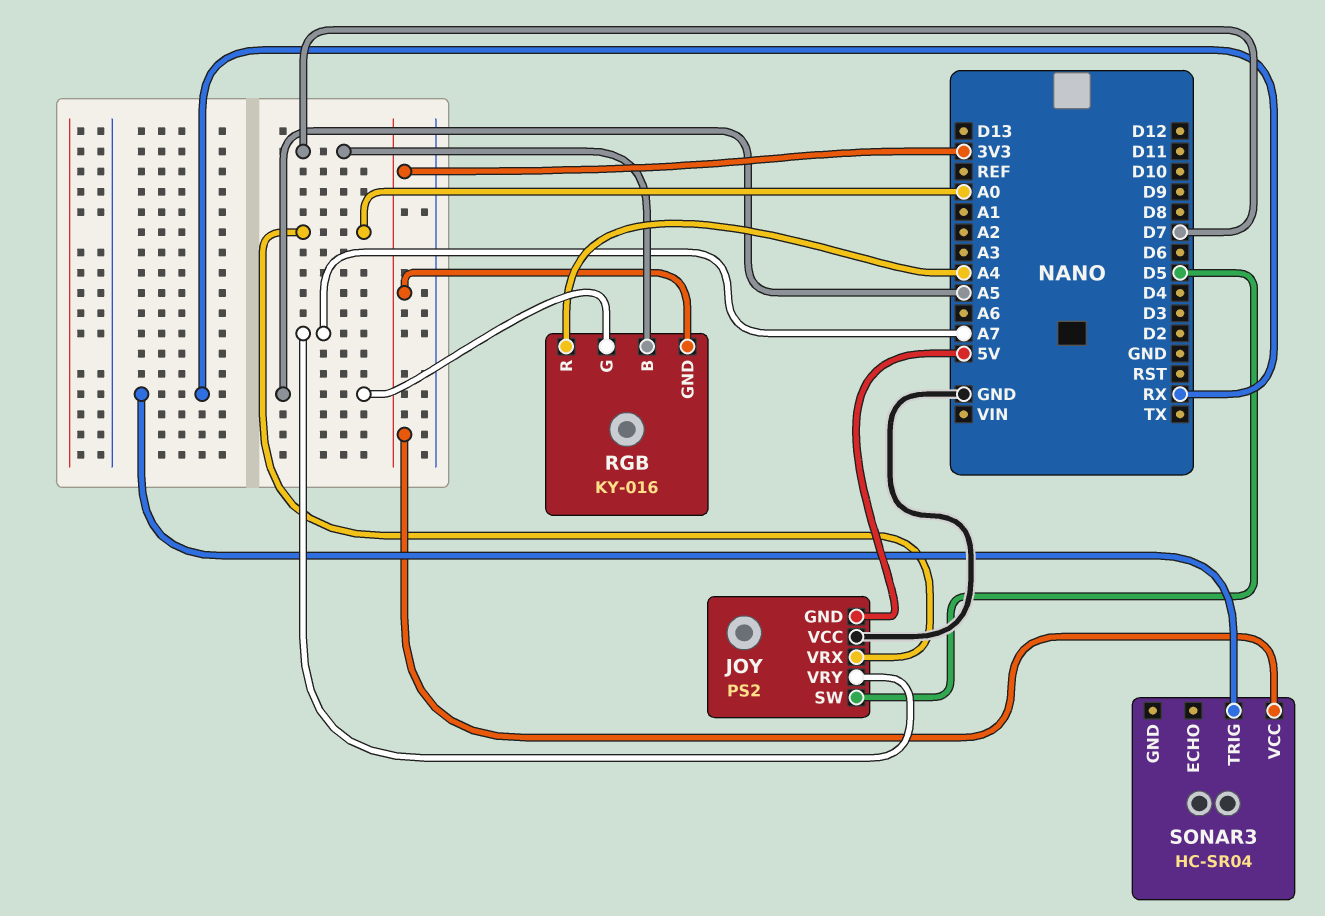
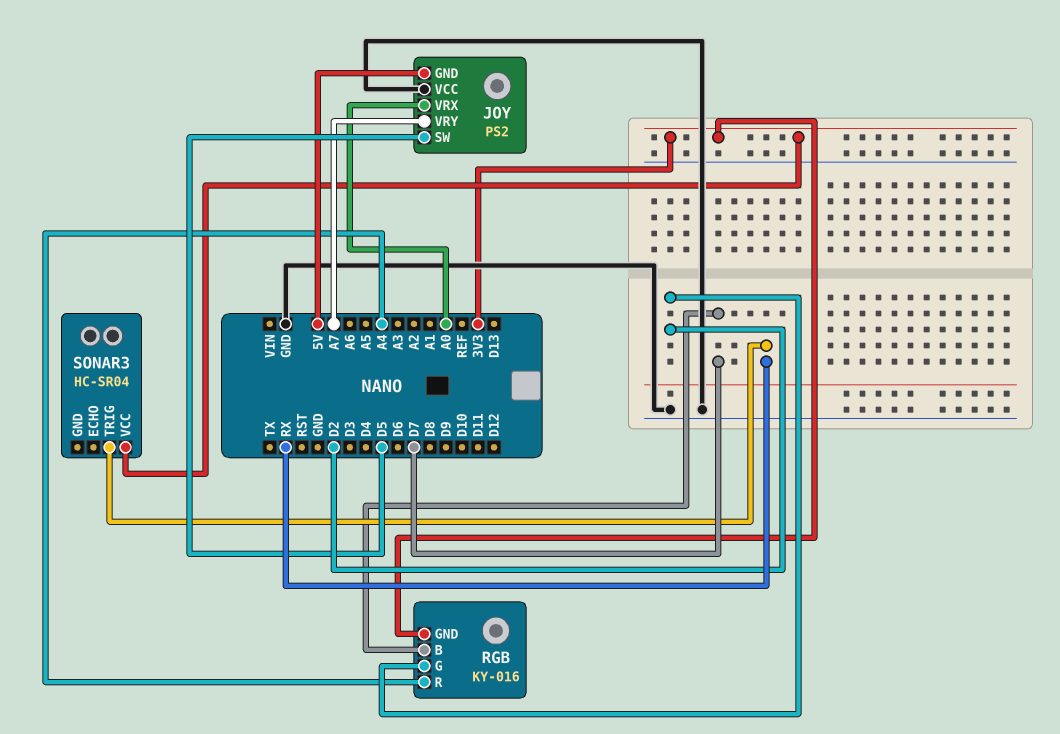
RGB pin G: A5 -> D2

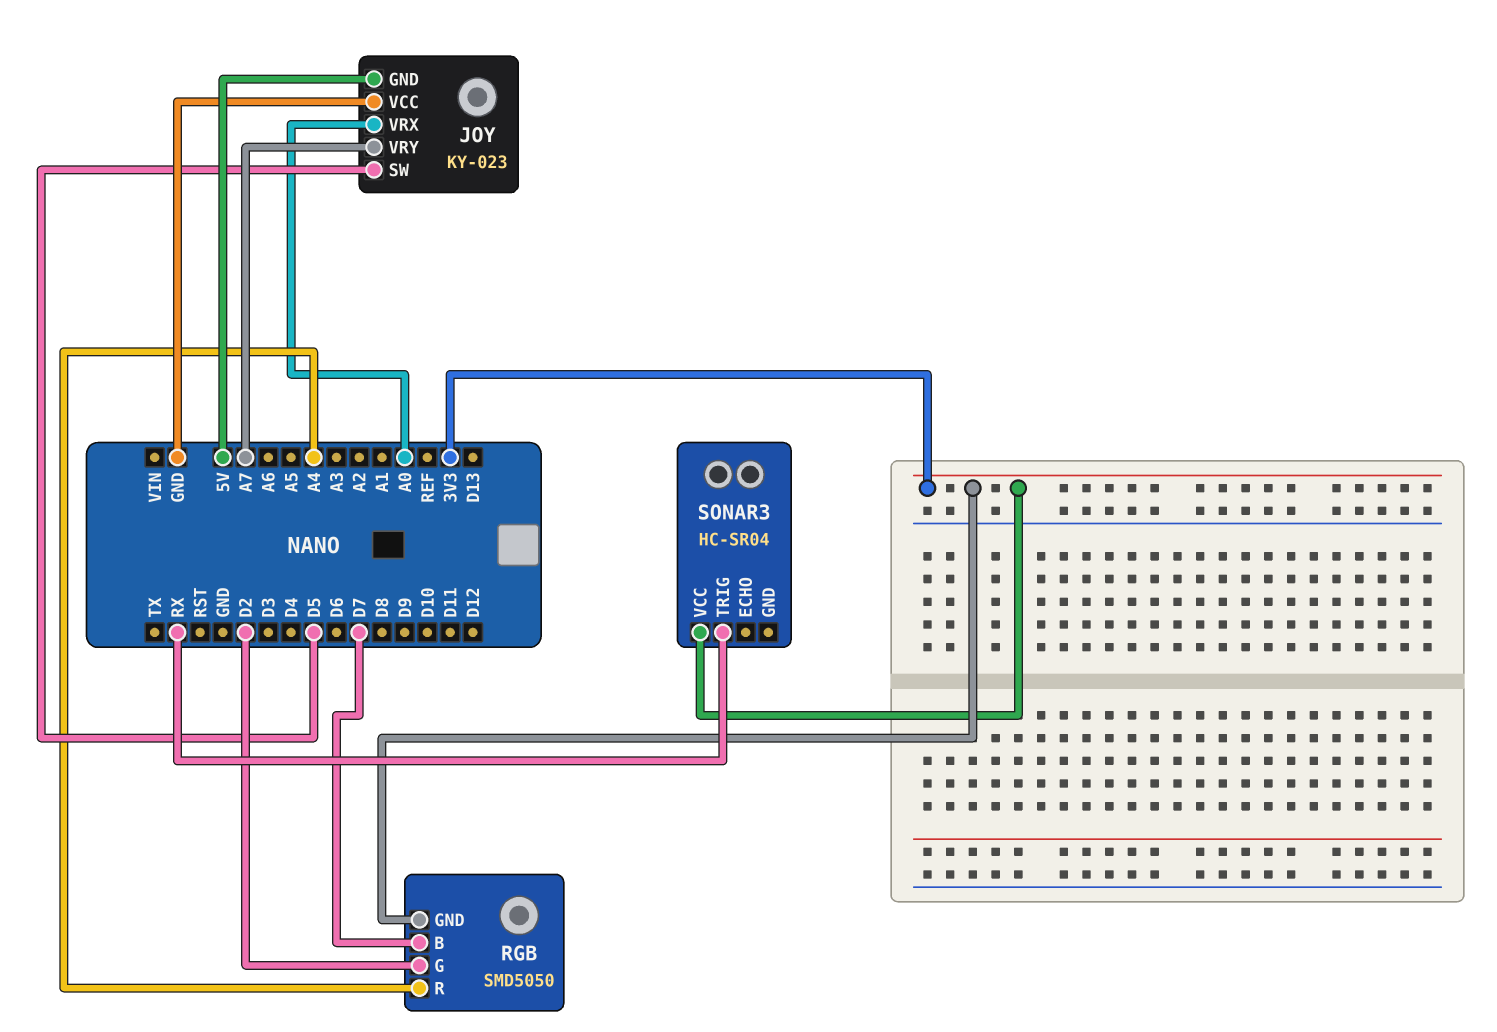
JOY: PS2 -> KY-023
RGB: KY-016 -> SMD5050

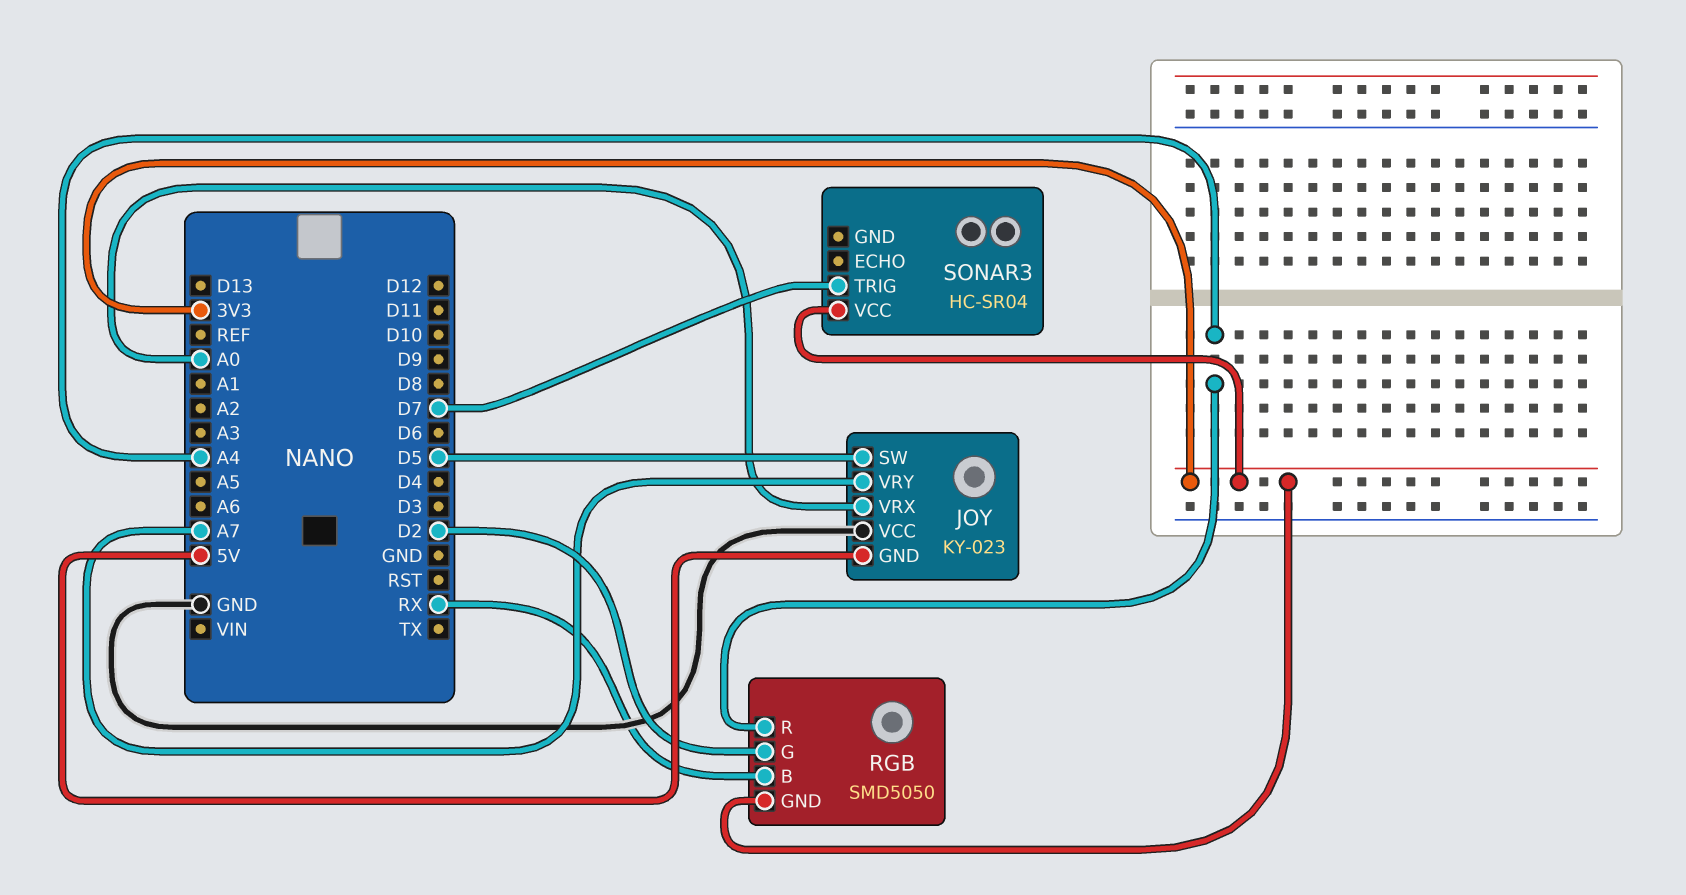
RGB pin B: D7 -> RX
SONAR3 pin TRIG: RX -> D7

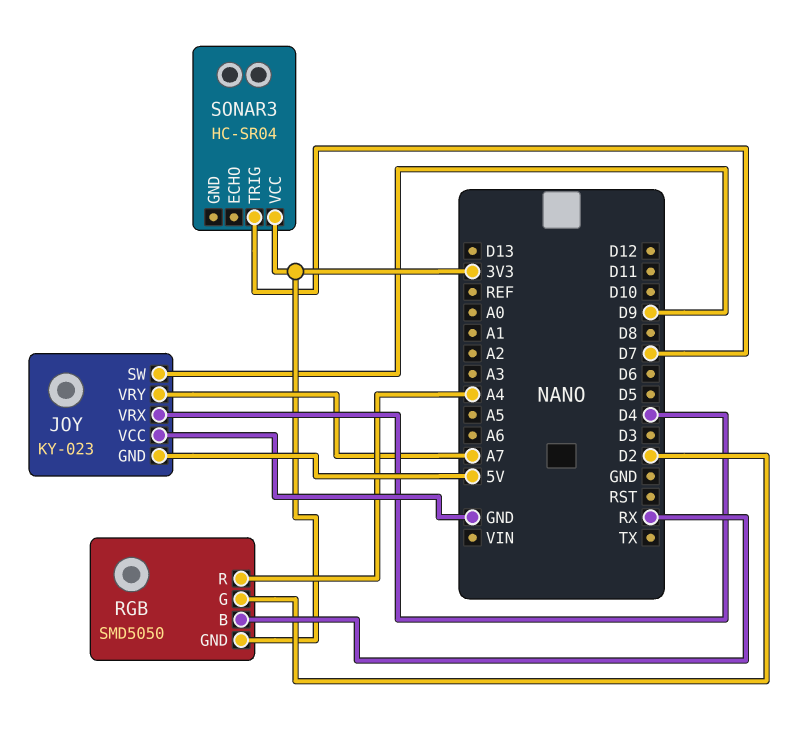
JOY pin SW: D5 -> D9
JOY pin VRX: A0 -> D4

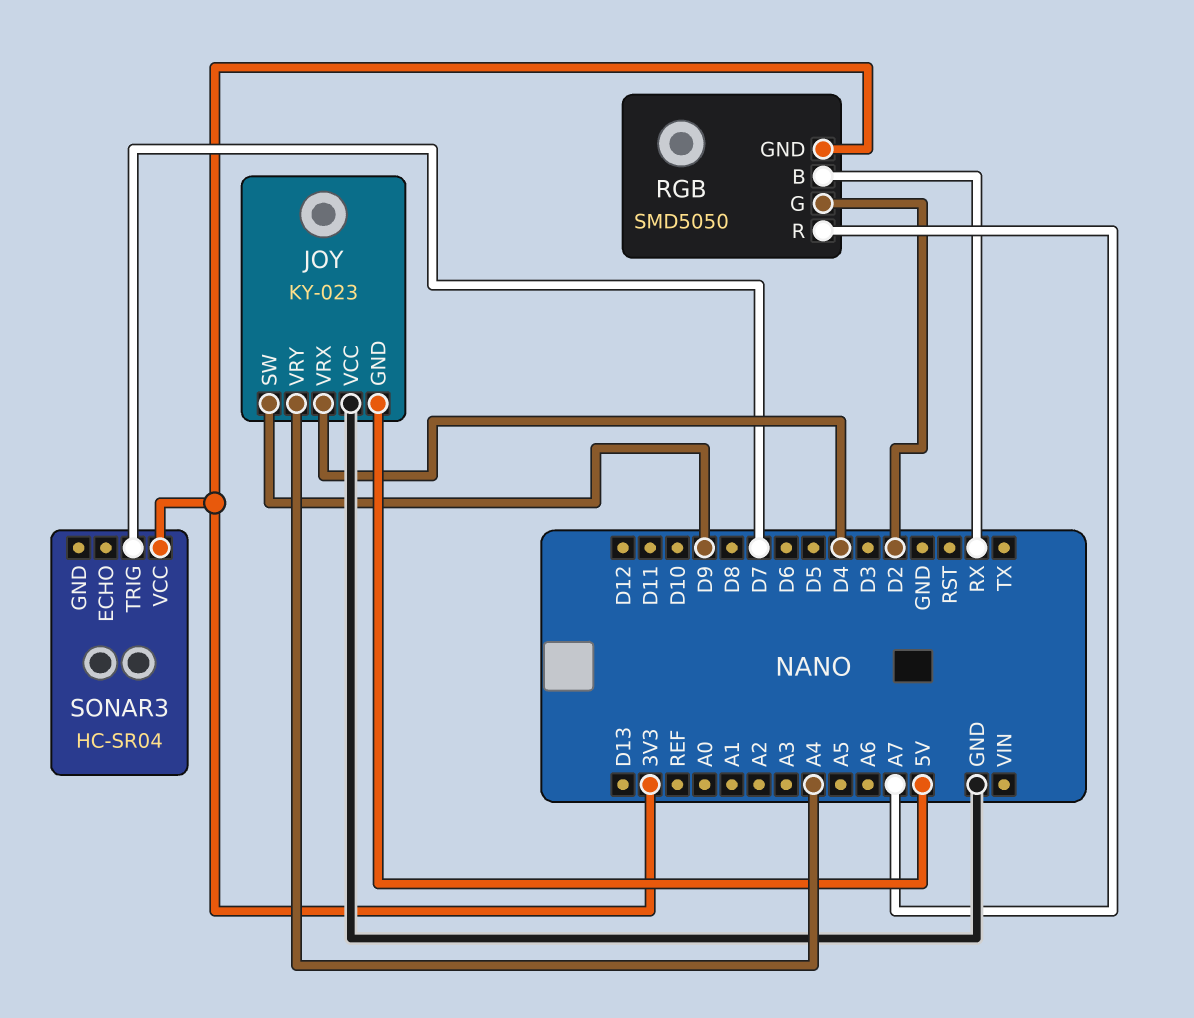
JOY pin VRY: A7 -> A4
RGB pin R: A4 -> A7

